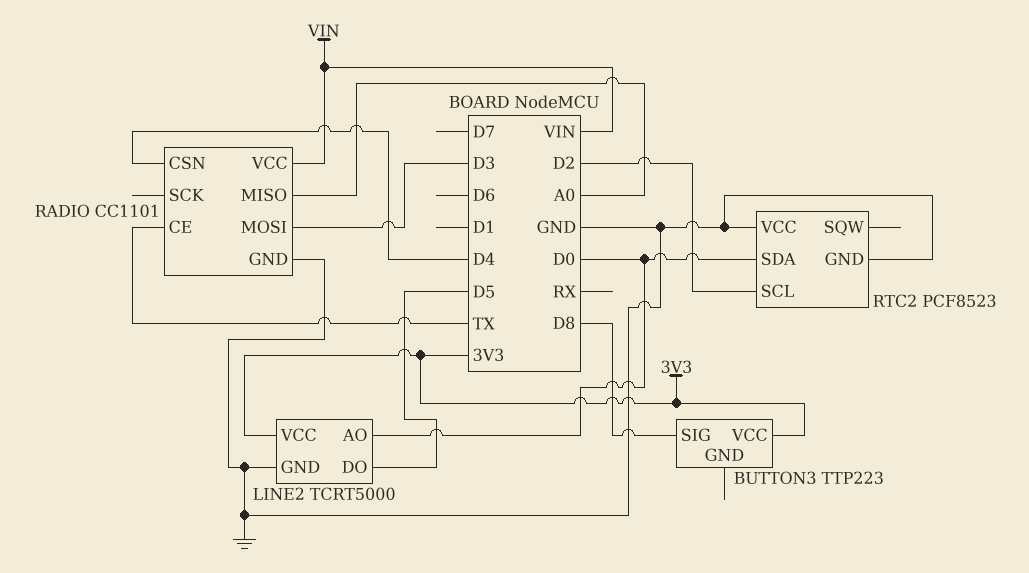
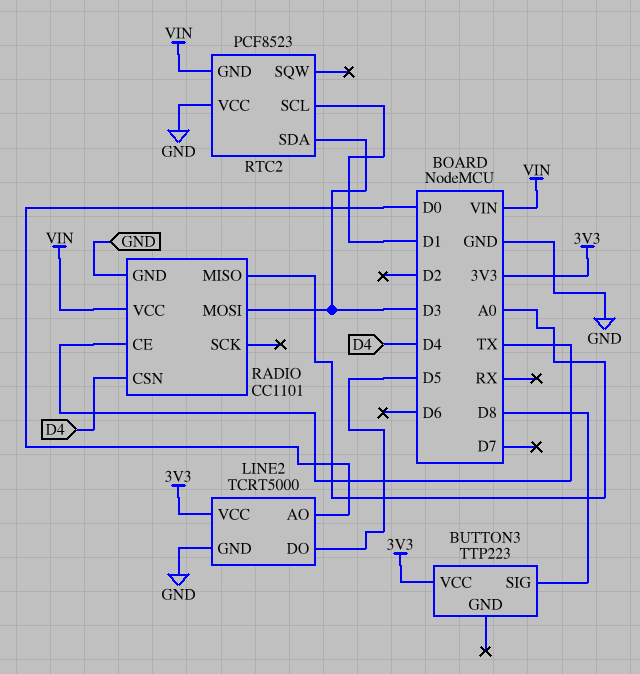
RTC2 pin GND: GND -> VIN
RTC2 pin SCL: D2 -> D1
RTC2 pin SDA: D0 -> D3

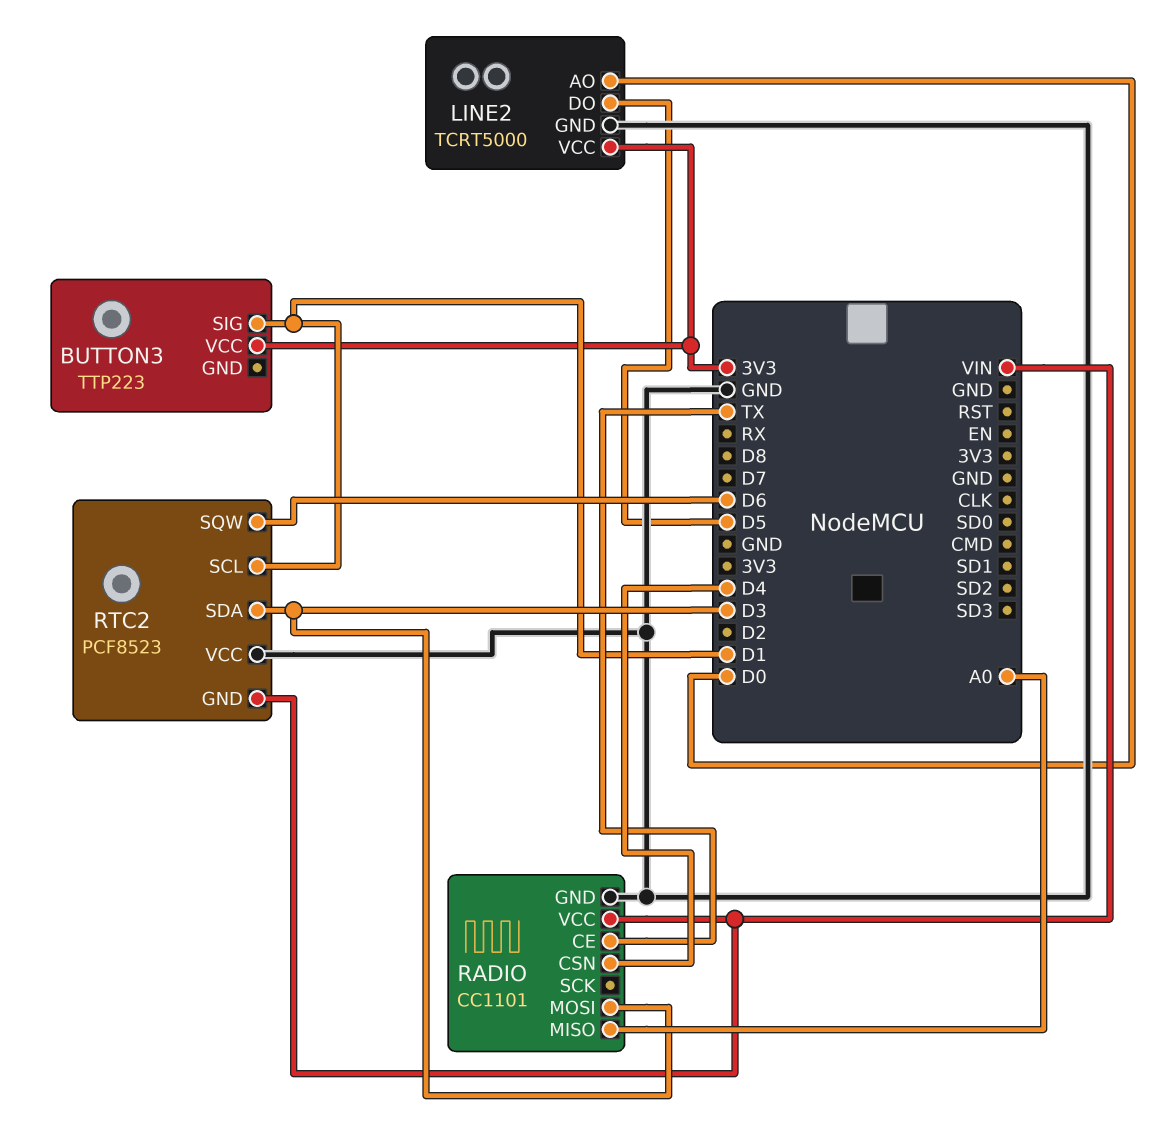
BUTTON3 pin SIG: D8 -> D1
RTC2 pin SQW: none -> D6

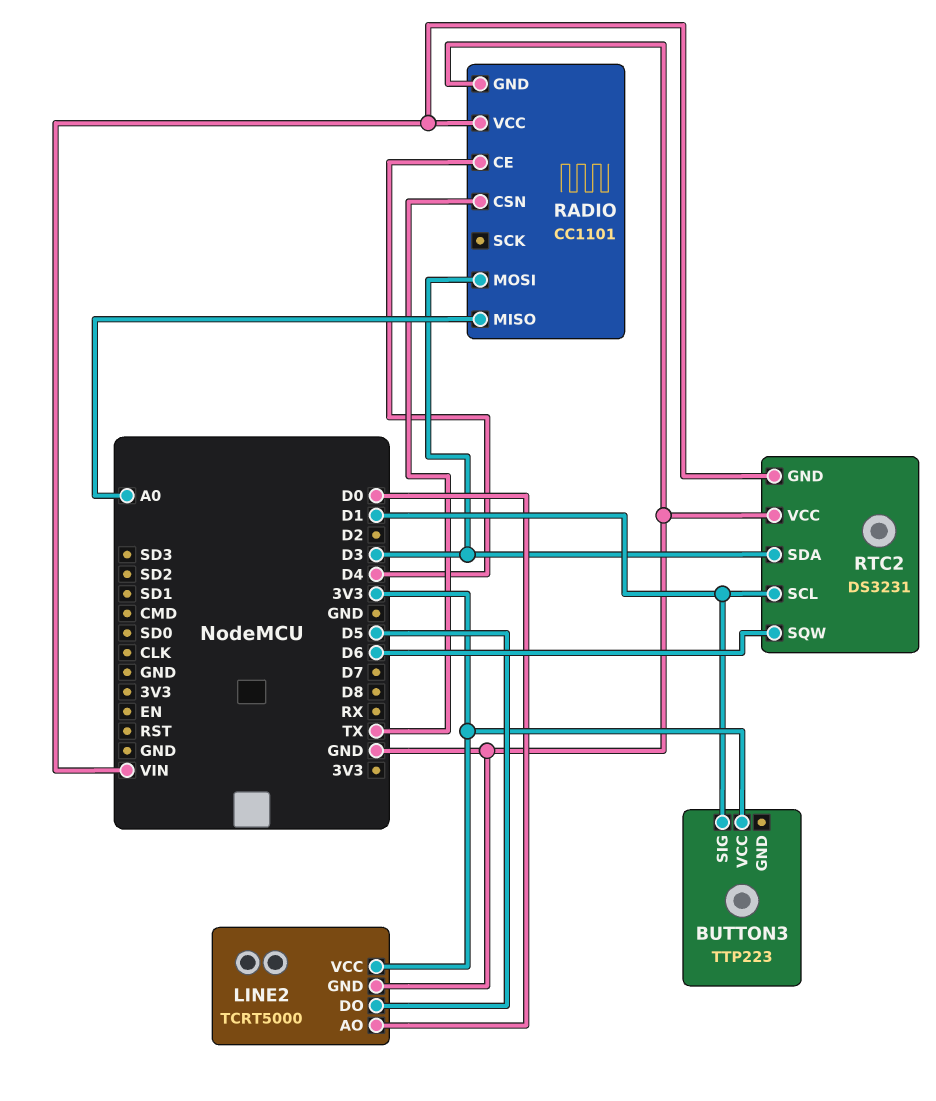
RADIO pin CE: TX -> D4
RADIO pin CSN: D4 -> TX
RTC2: PCF8523 -> DS3231

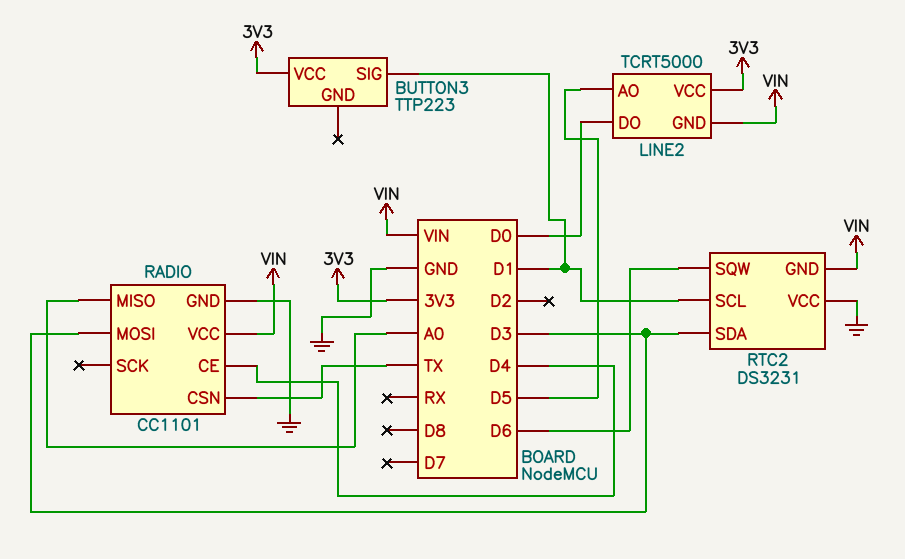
LINE2 pin AO: D0 -> D5
LINE2 pin DO: D5 -> D0
LINE2 pin GND: GND -> VIN

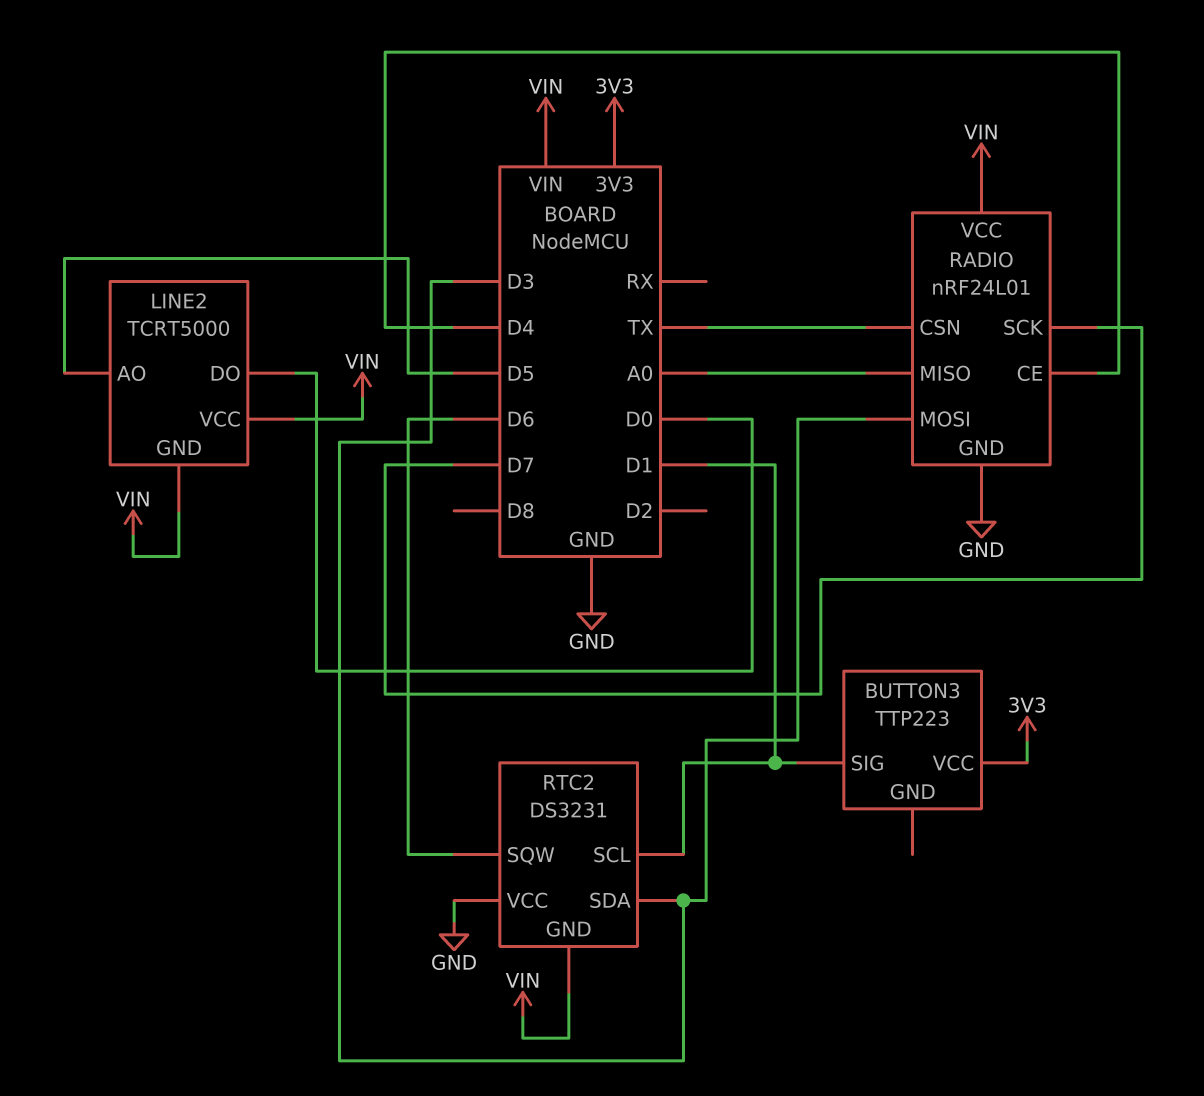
LINE2 pin VCC: 3V3 -> VIN
RADIO: CC1101 -> nRF24L01
RADIO pin SCK: none -> D7

